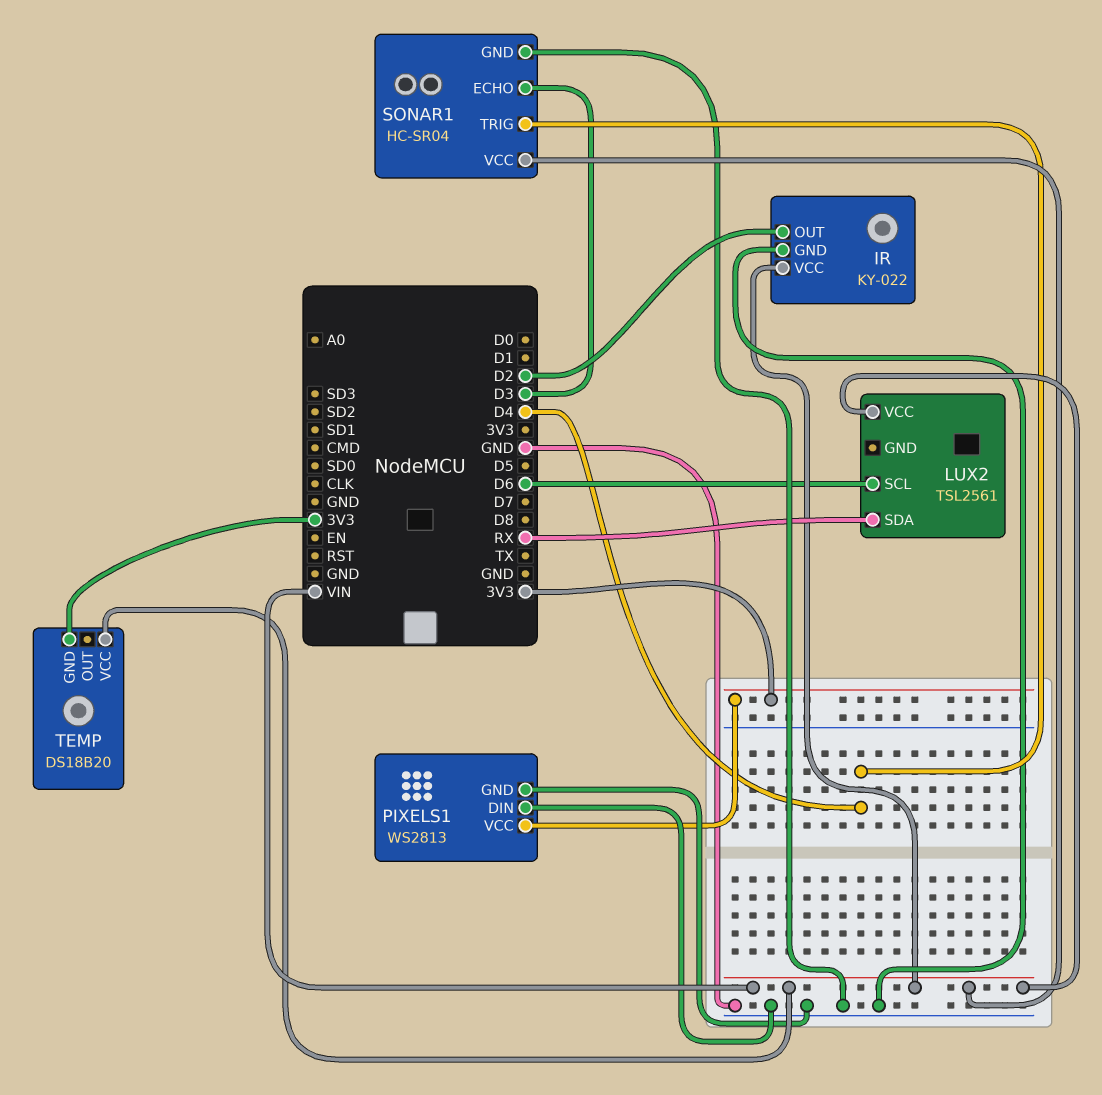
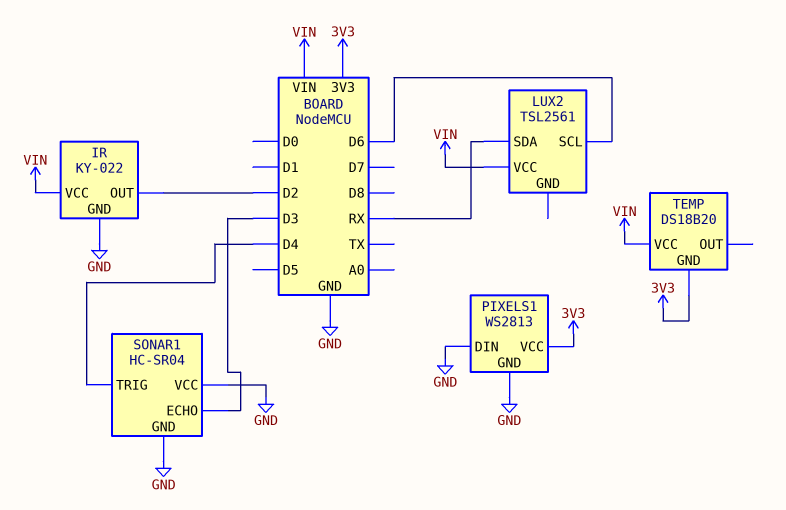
SONAR1 pin VCC: VIN -> GND

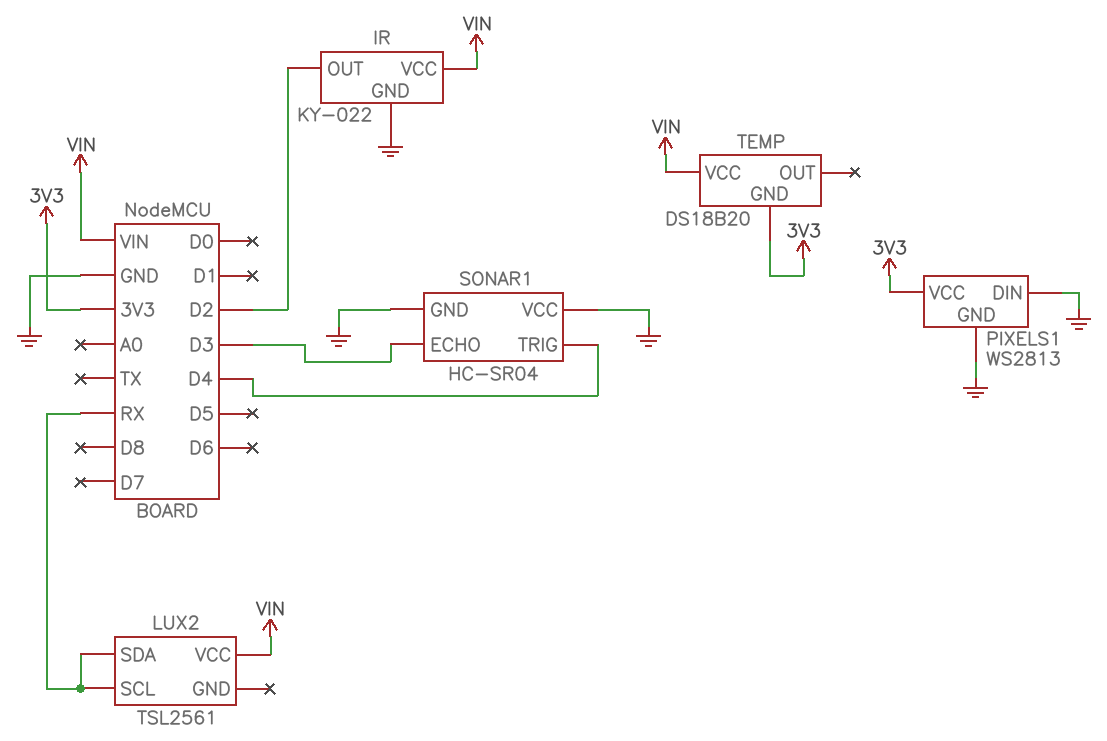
LUX2 pin SCL: D6 -> RX

